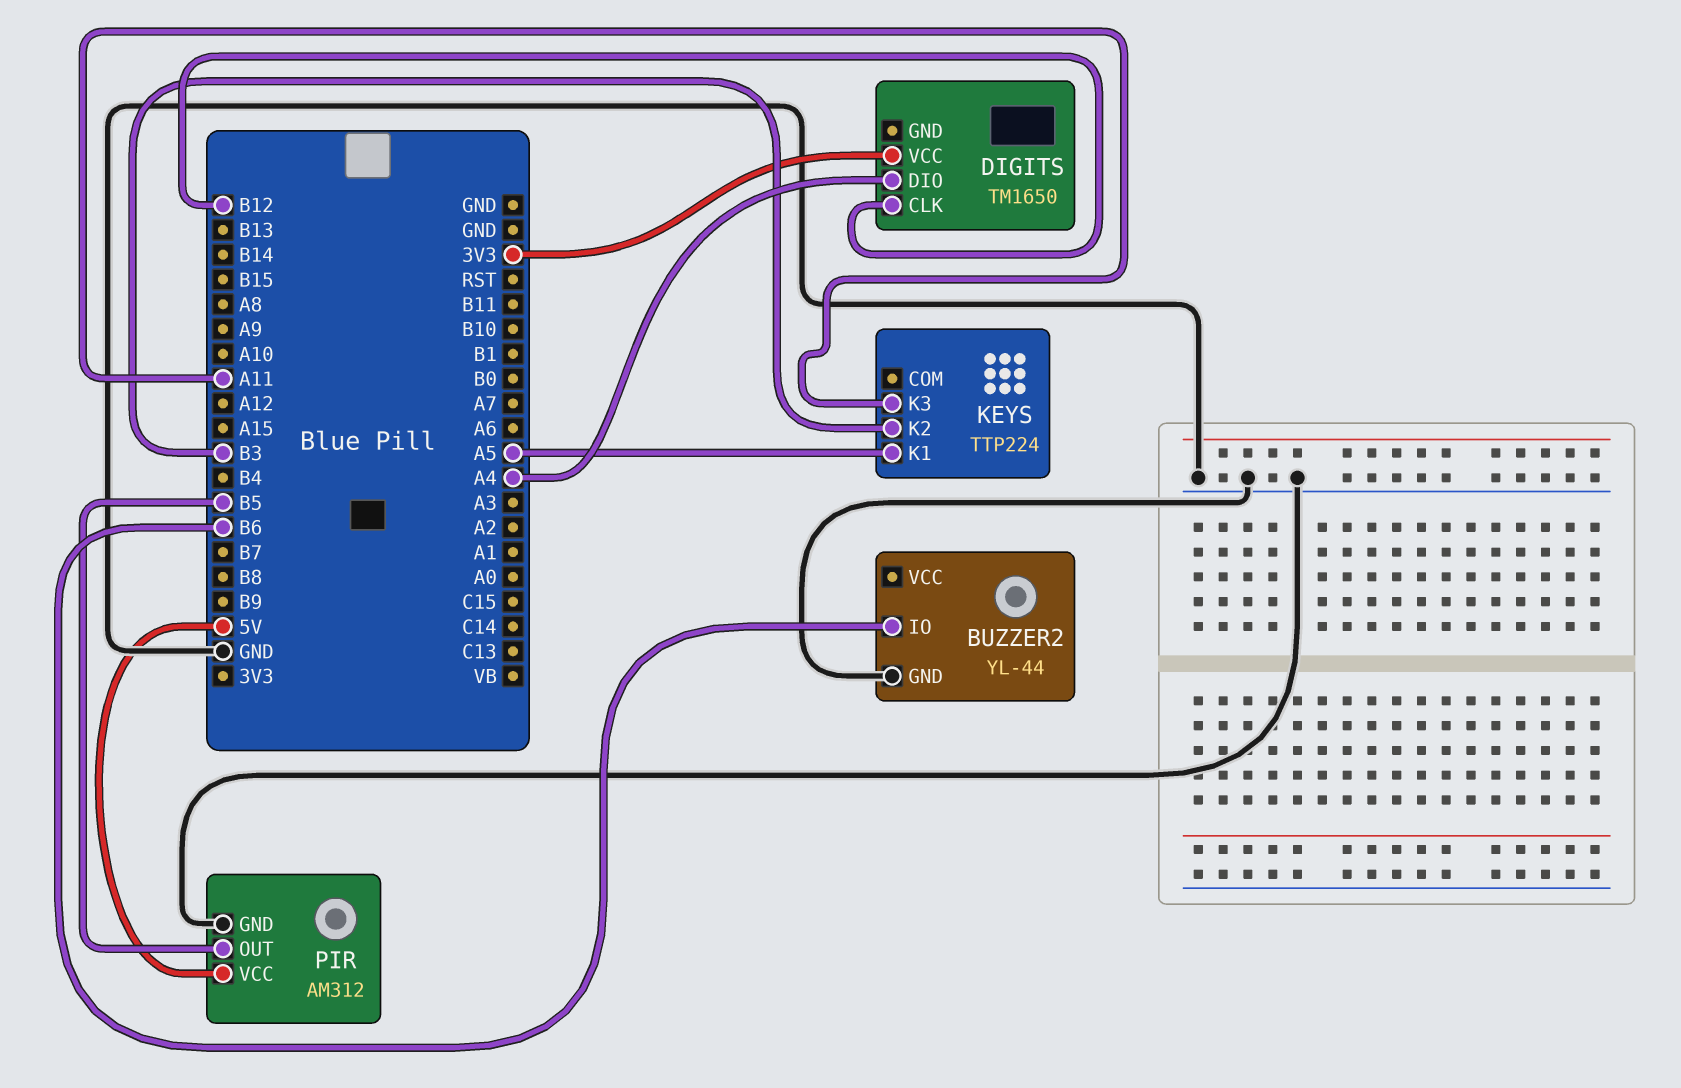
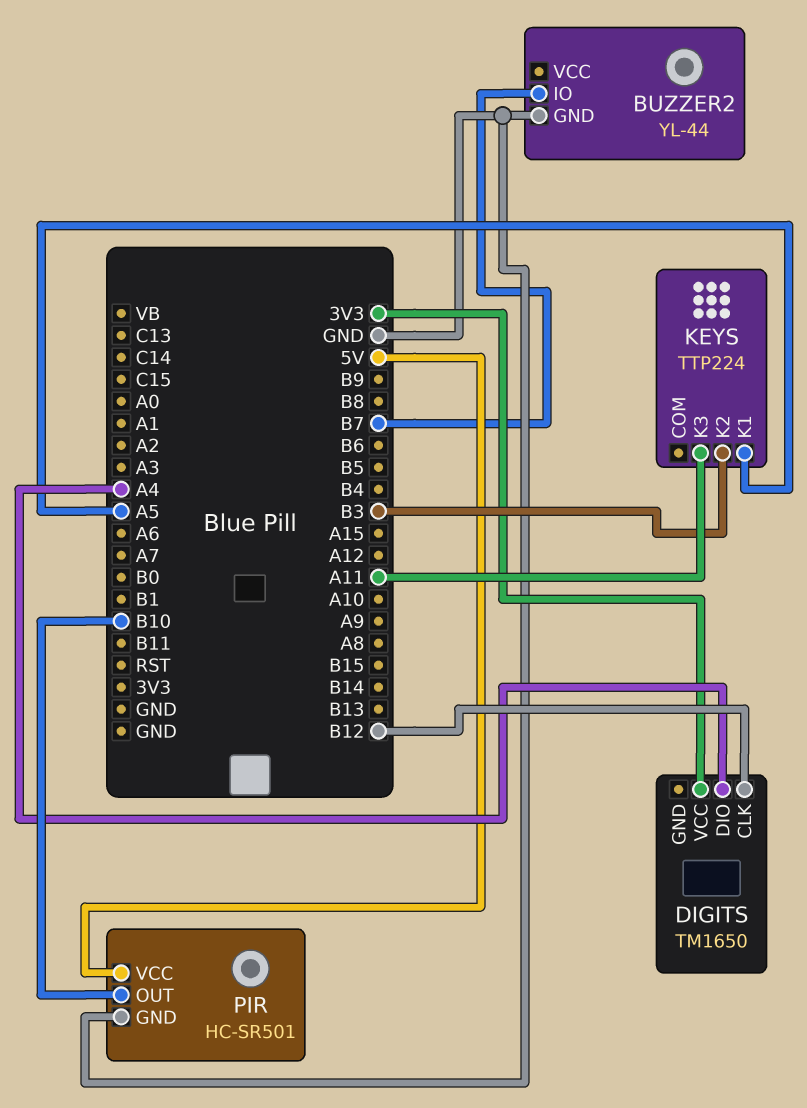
BUZZER2 pin IO: B6 -> B7
PIR: AM312 -> HC-SR501
PIR pin OUT: B5 -> B10

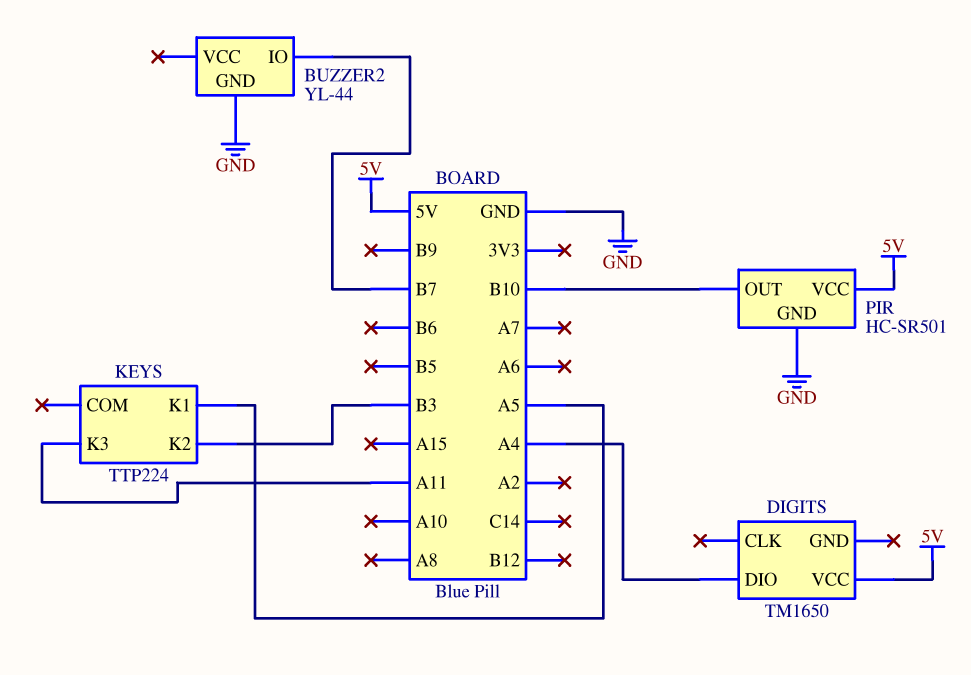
DIGITS pin CLK: B12 -> none
DIGITS pin VCC: 3V3 -> 5V

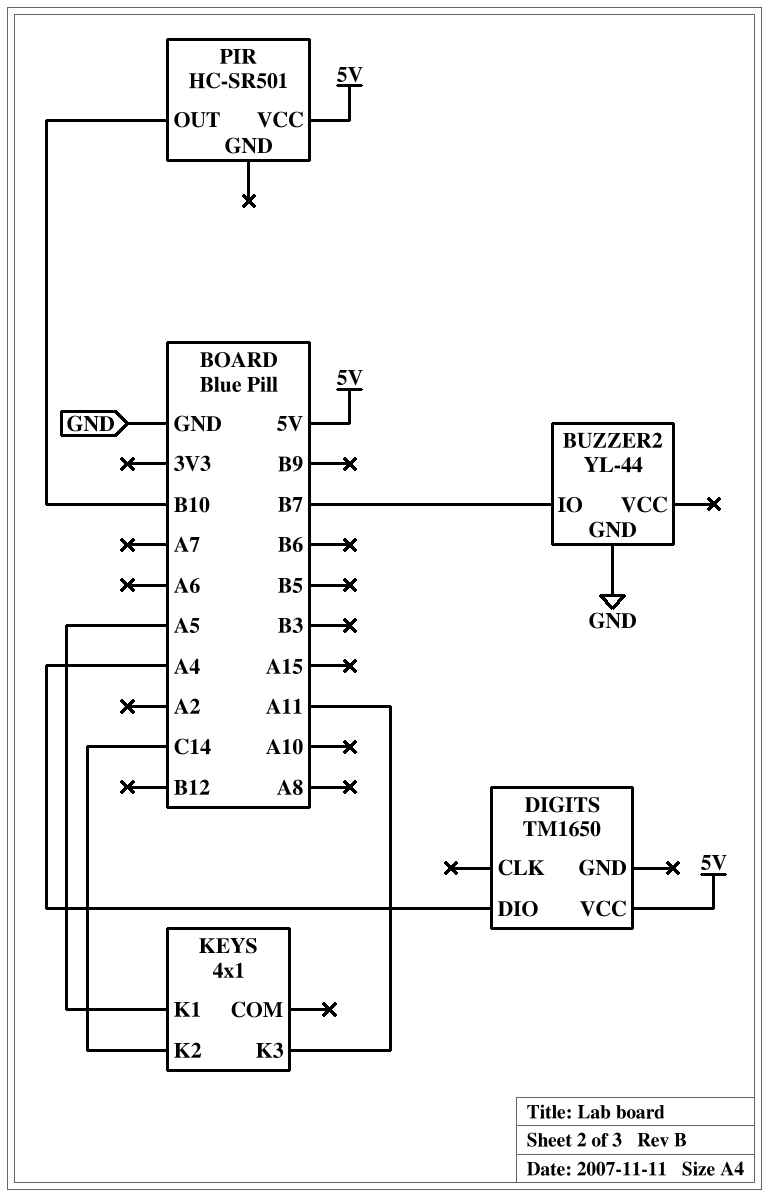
KEYS: TTP224 -> 4x1
KEYS pin K2: B3 -> C14
PIR pin GND: GND -> none

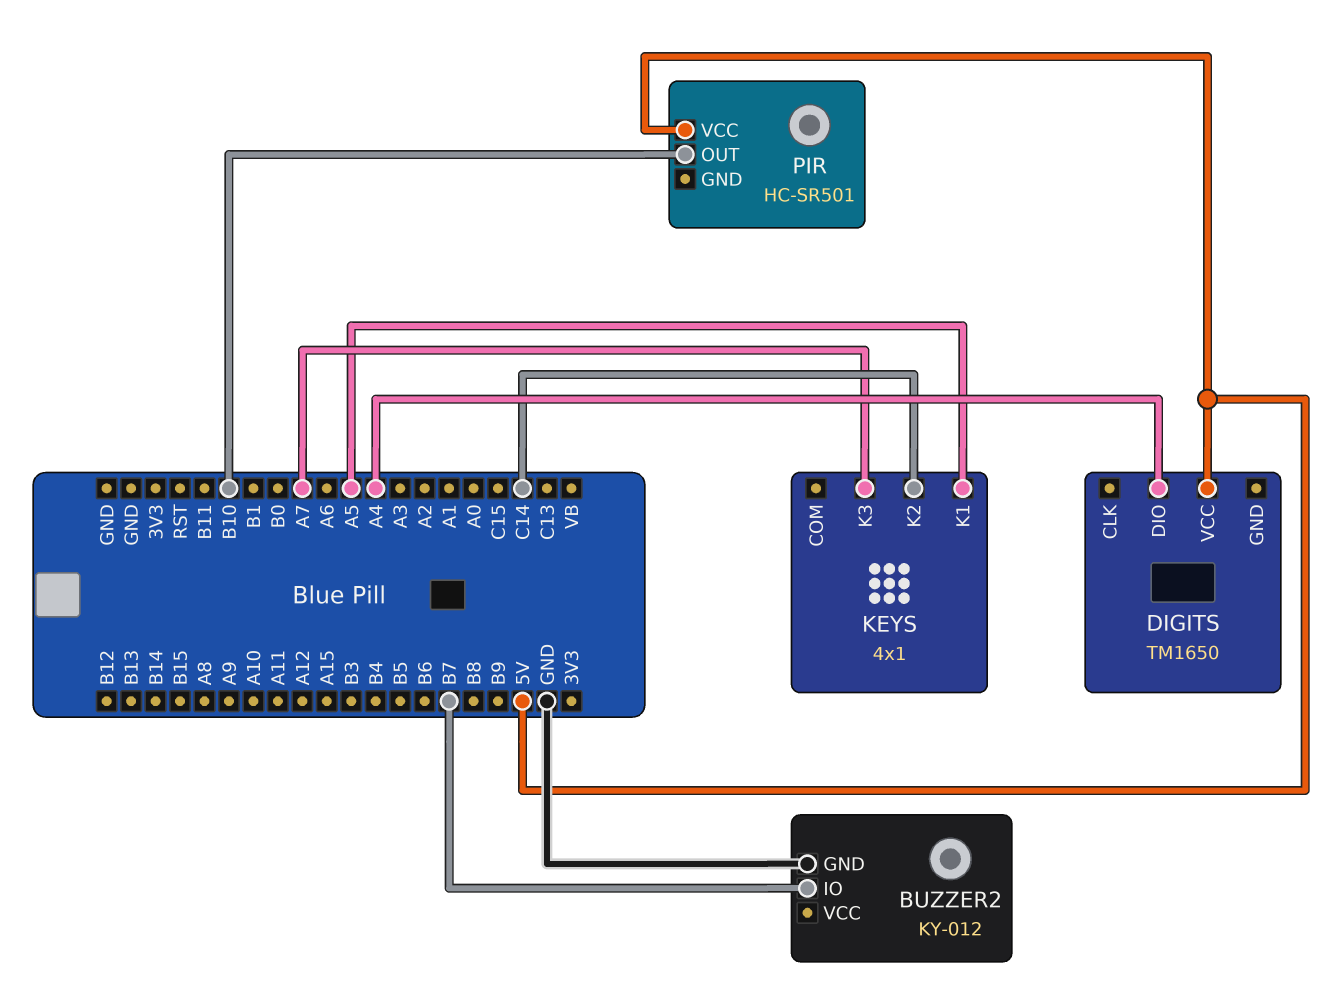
BUZZER2: YL-44 -> KY-012
KEYS pin K3: A11 -> A7

